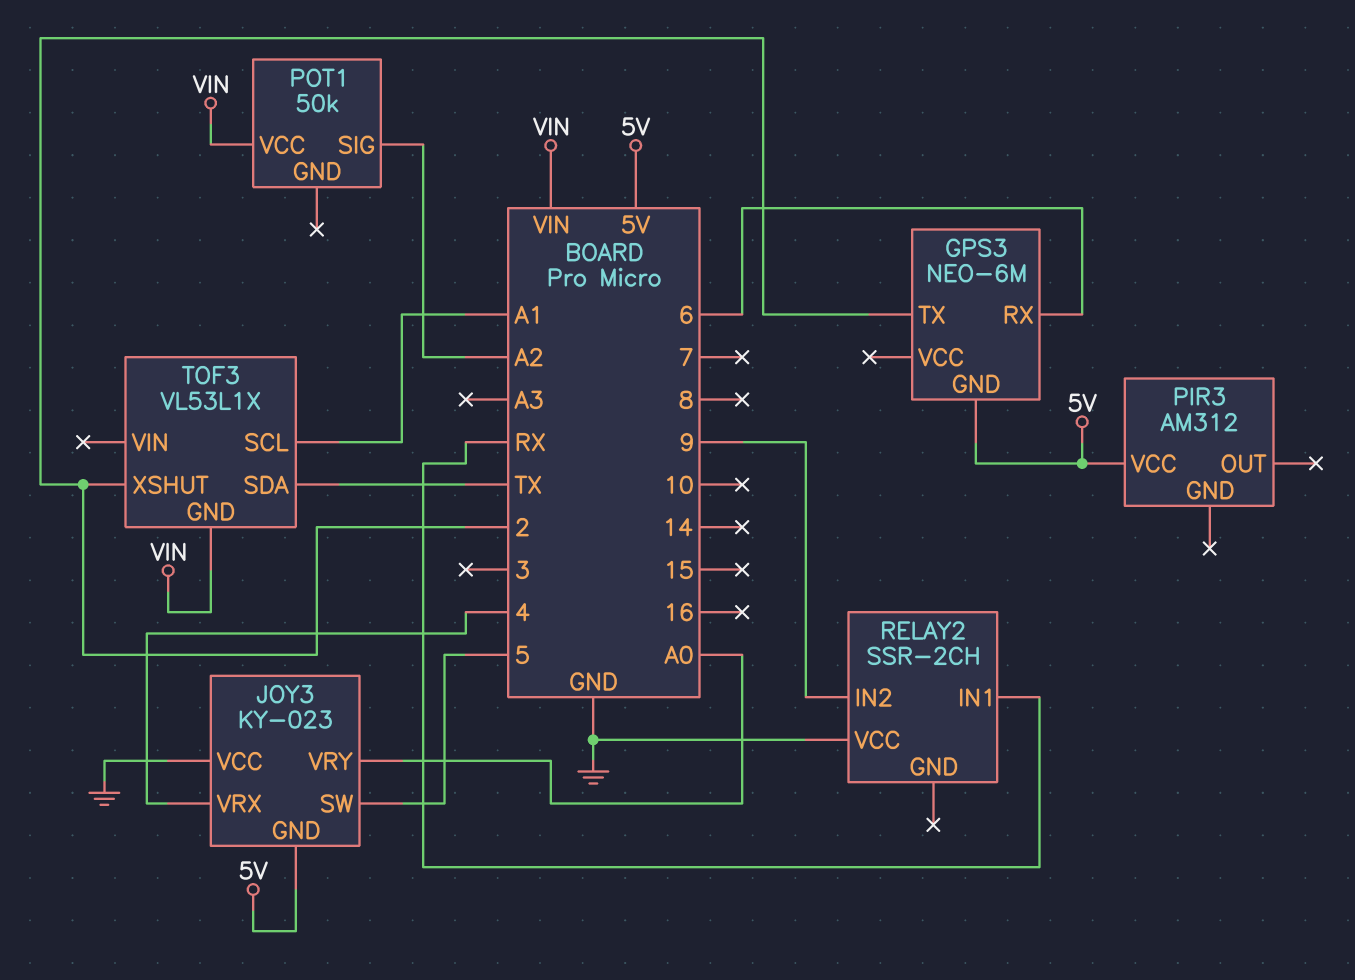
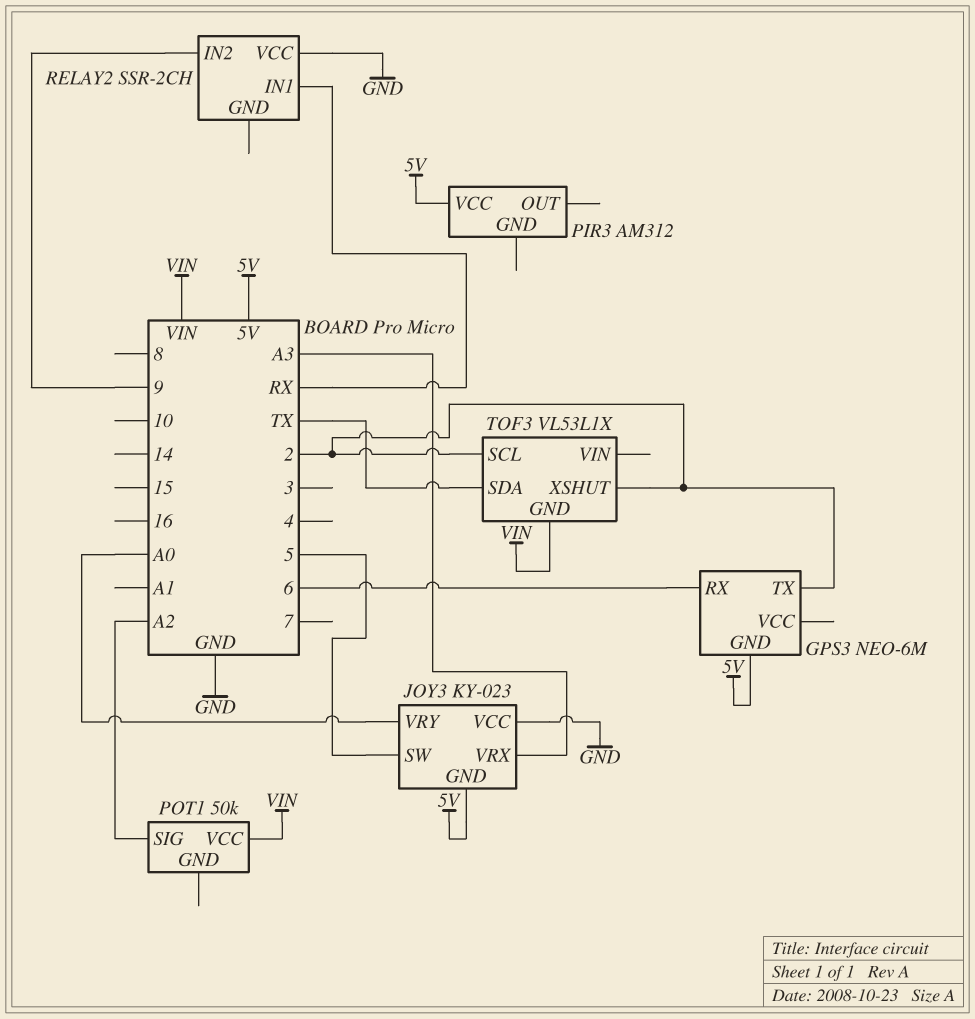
JOY3 pin VRX: 4 -> A3
TOF3 pin SCL: A1 -> 2

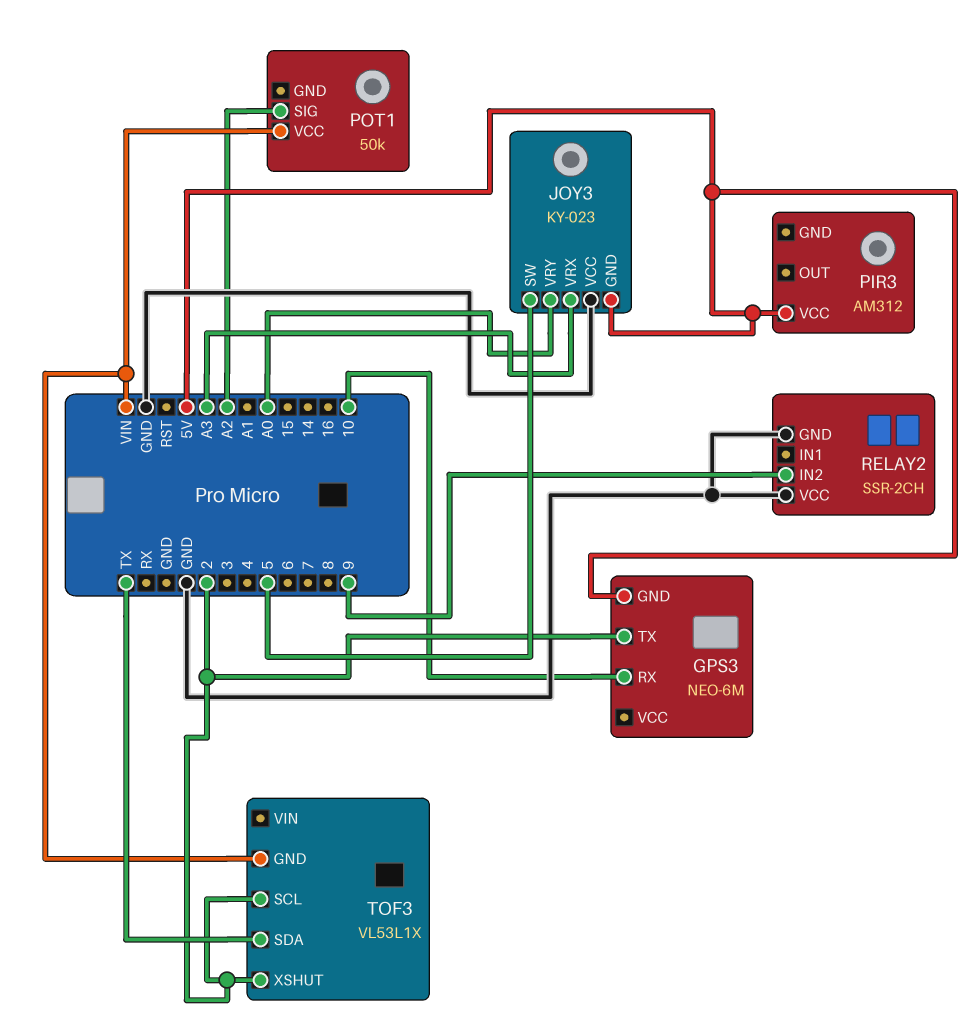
GPS3 pin RX: 6 -> 10
RELAY2 pin GND: none -> GND
RELAY2 pin IN1: RX -> none

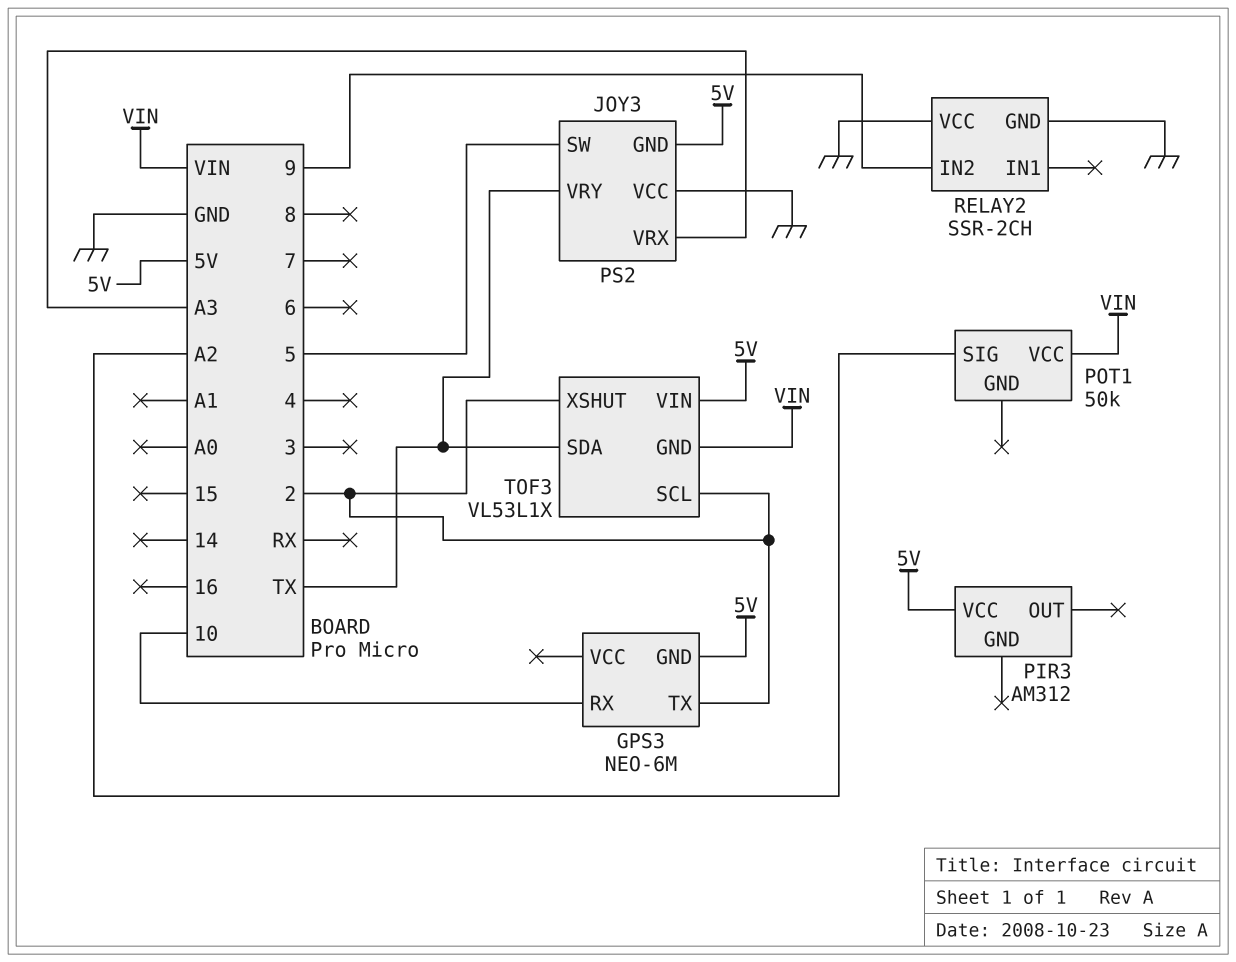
JOY3: KY-023 -> PS2
JOY3 pin VRY: A0 -> TX
TOF3 pin VIN: none -> 5V

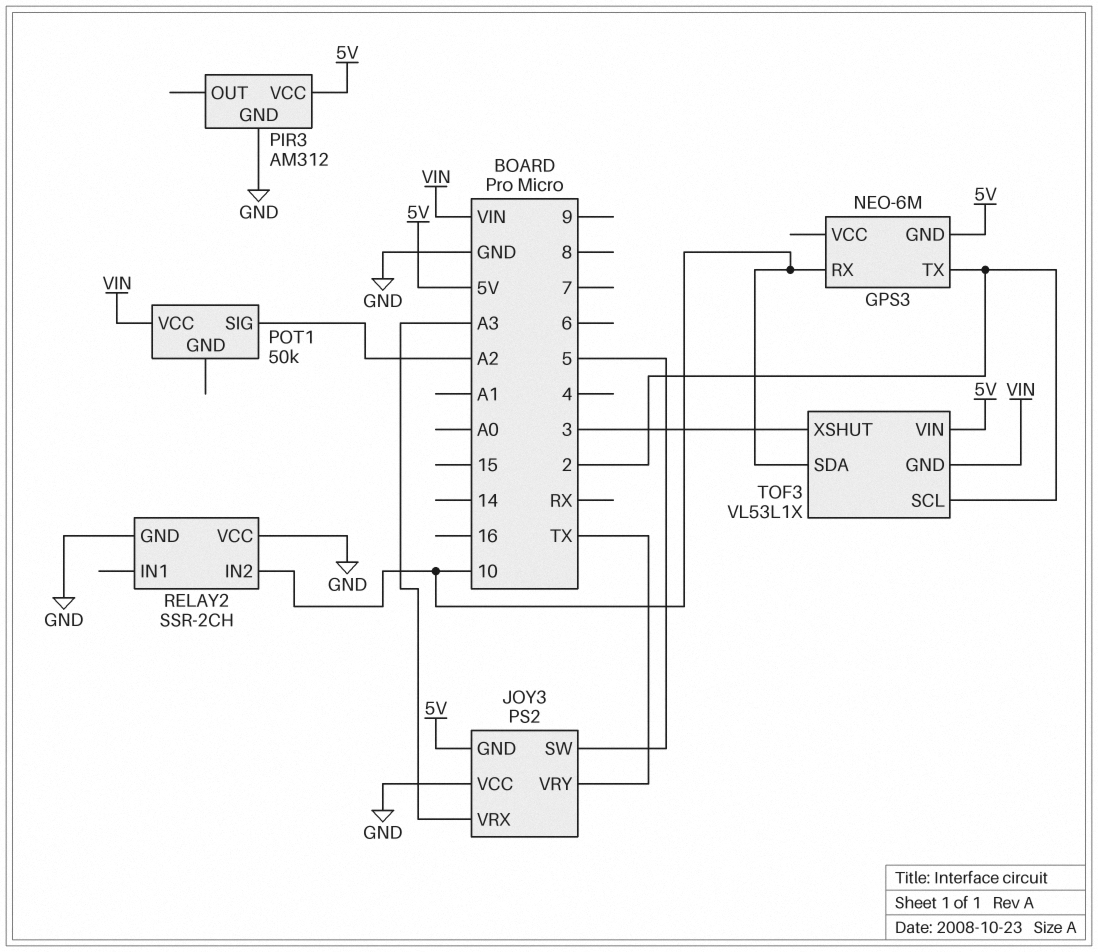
PIR3 pin GND: none -> GND
RELAY2 pin IN2: 9 -> 10
TOF3 pin SDA: TX -> 10
TOF3 pin XSHUT: 2 -> 3

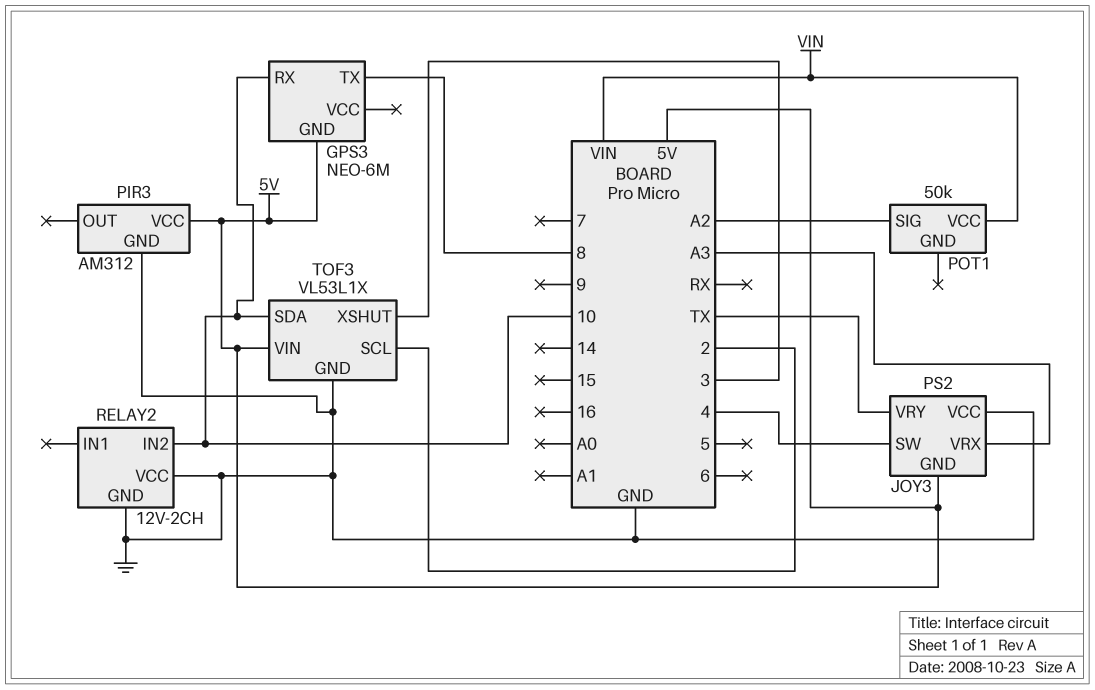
GPS3 pin TX: 2 -> 8
JOY3 pin SW: 5 -> 4
RELAY2: SSR-2CH -> 12V-2CH
TOF3 pin GND: VIN -> GND

